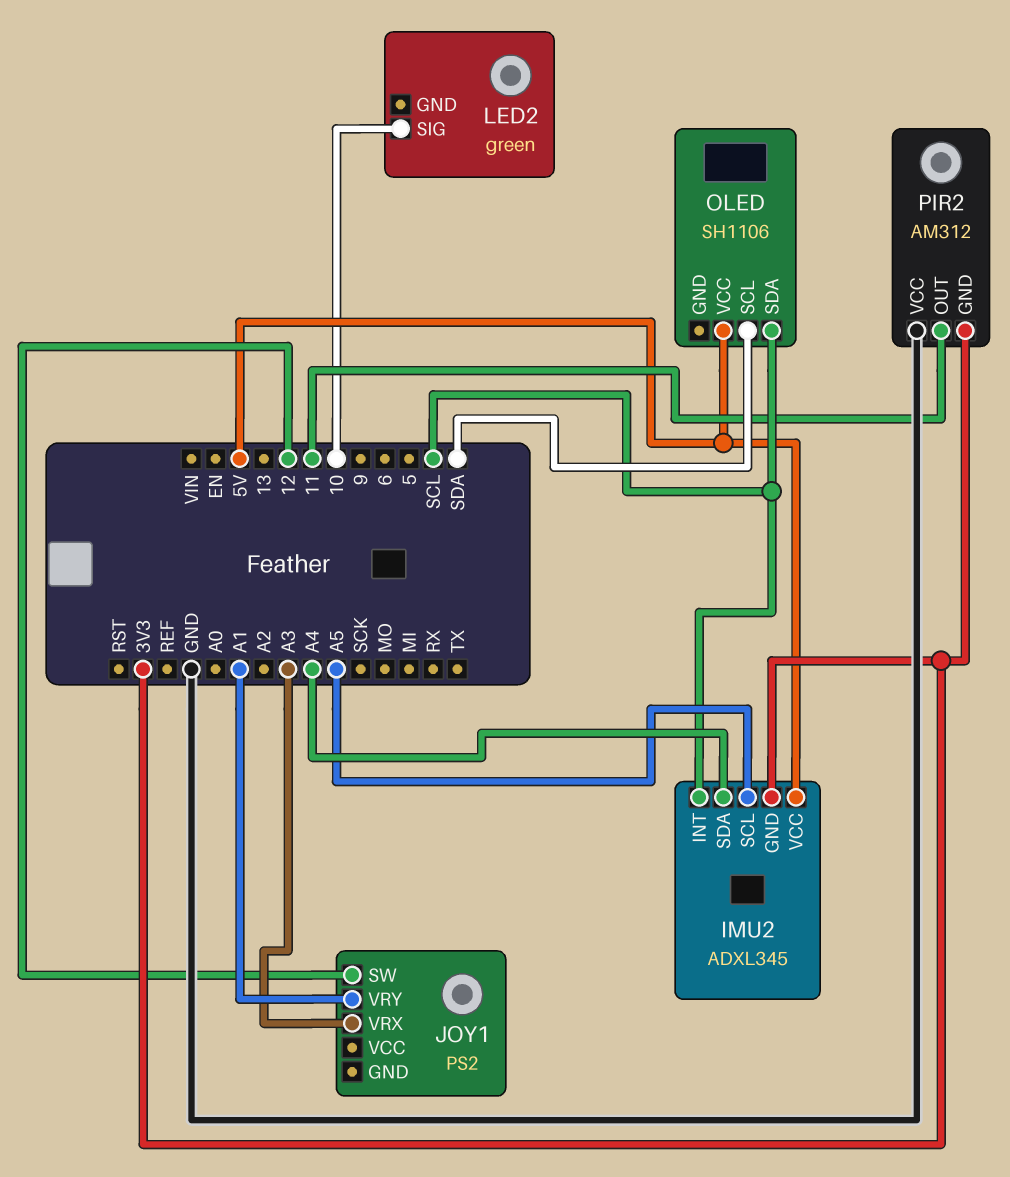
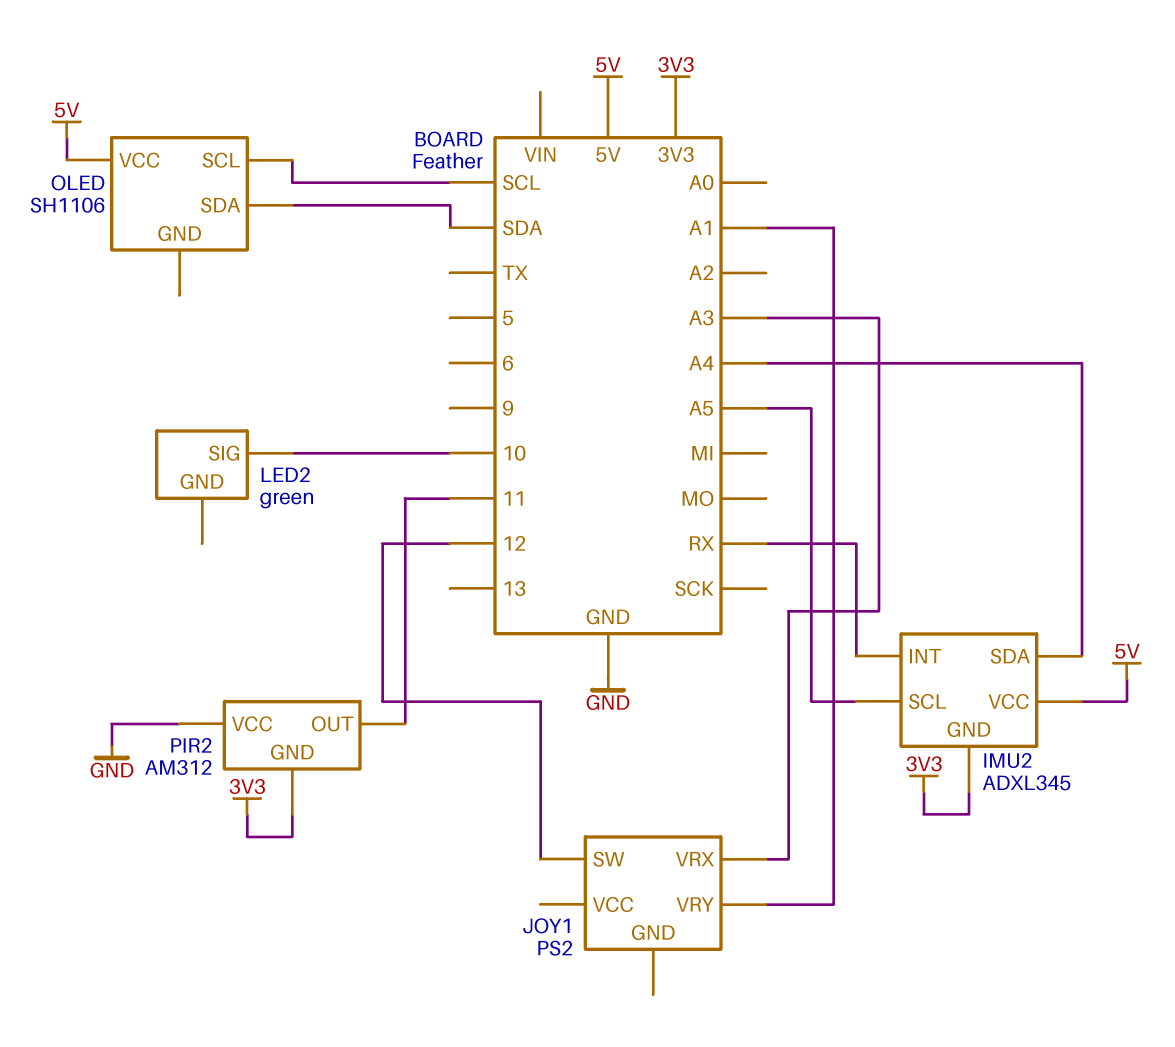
IMU2 pin INT: SCL -> RX
OLED pin SCL: SDA -> SCL
OLED pin SDA: SCL -> SDA

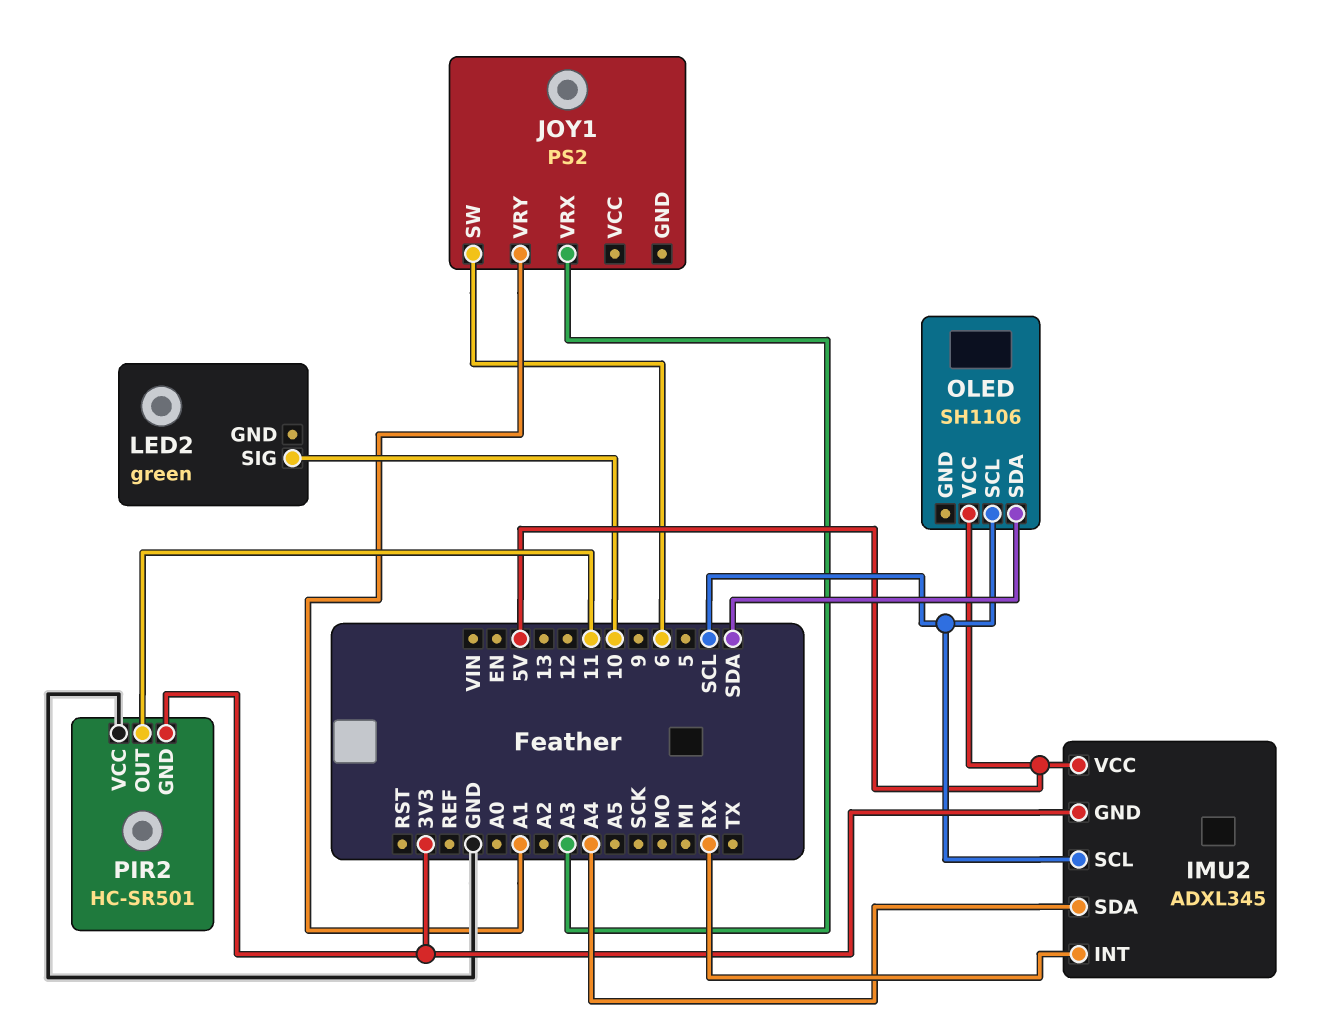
IMU2 pin SCL: A5 -> SCL
JOY1 pin SW: 12 -> 6
PIR2: AM312 -> HC-SR501

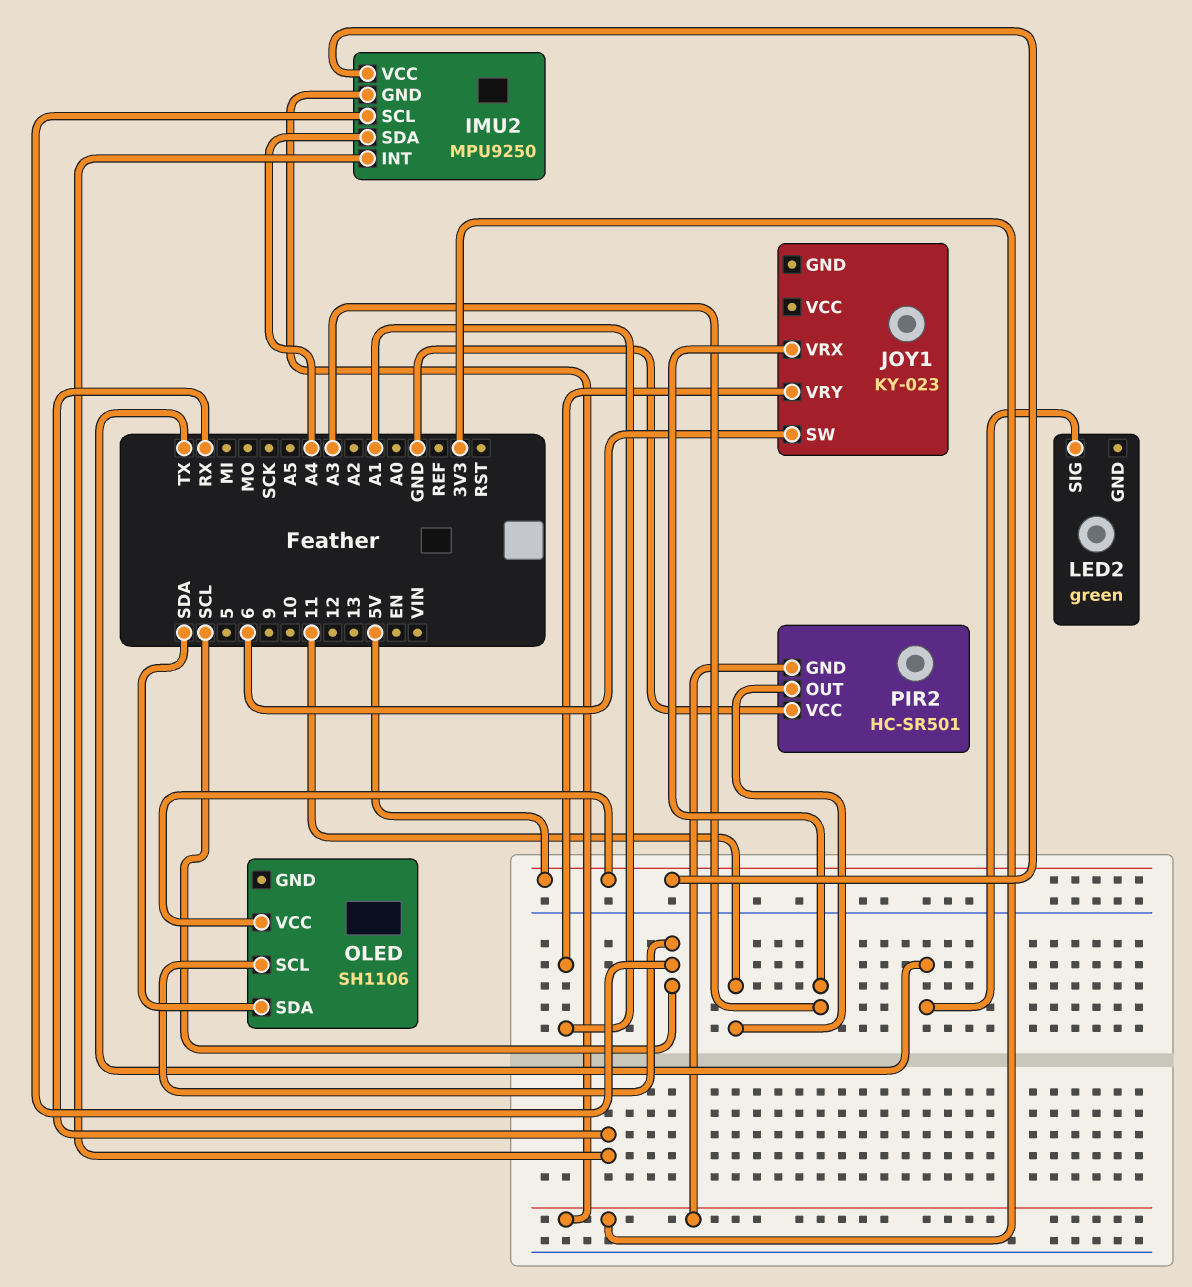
IMU2: ADXL345 -> MPU9250
JOY1: PS2 -> KY-023
LED2 pin SIG: 10 -> TX

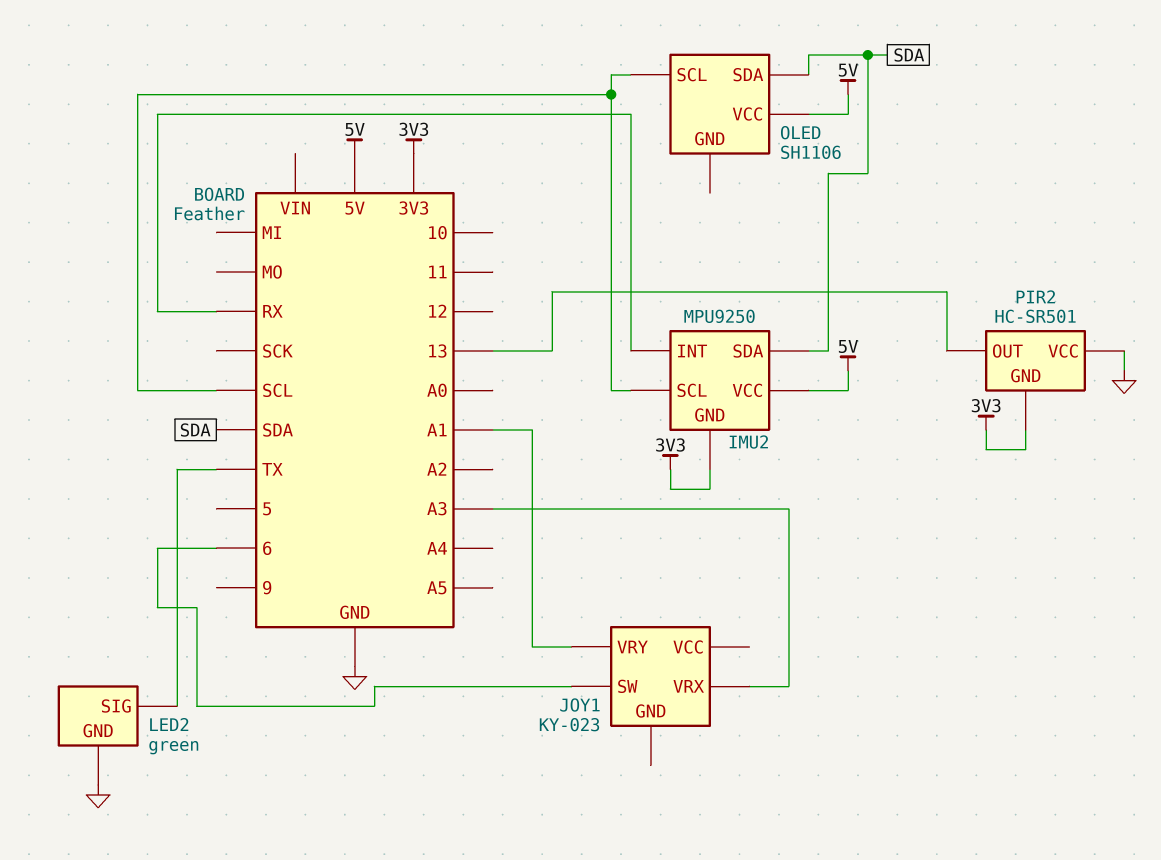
IMU2 pin SDA: A4 -> SDA
LED2 pin GND: none -> GND
PIR2 pin OUT: 11 -> 13

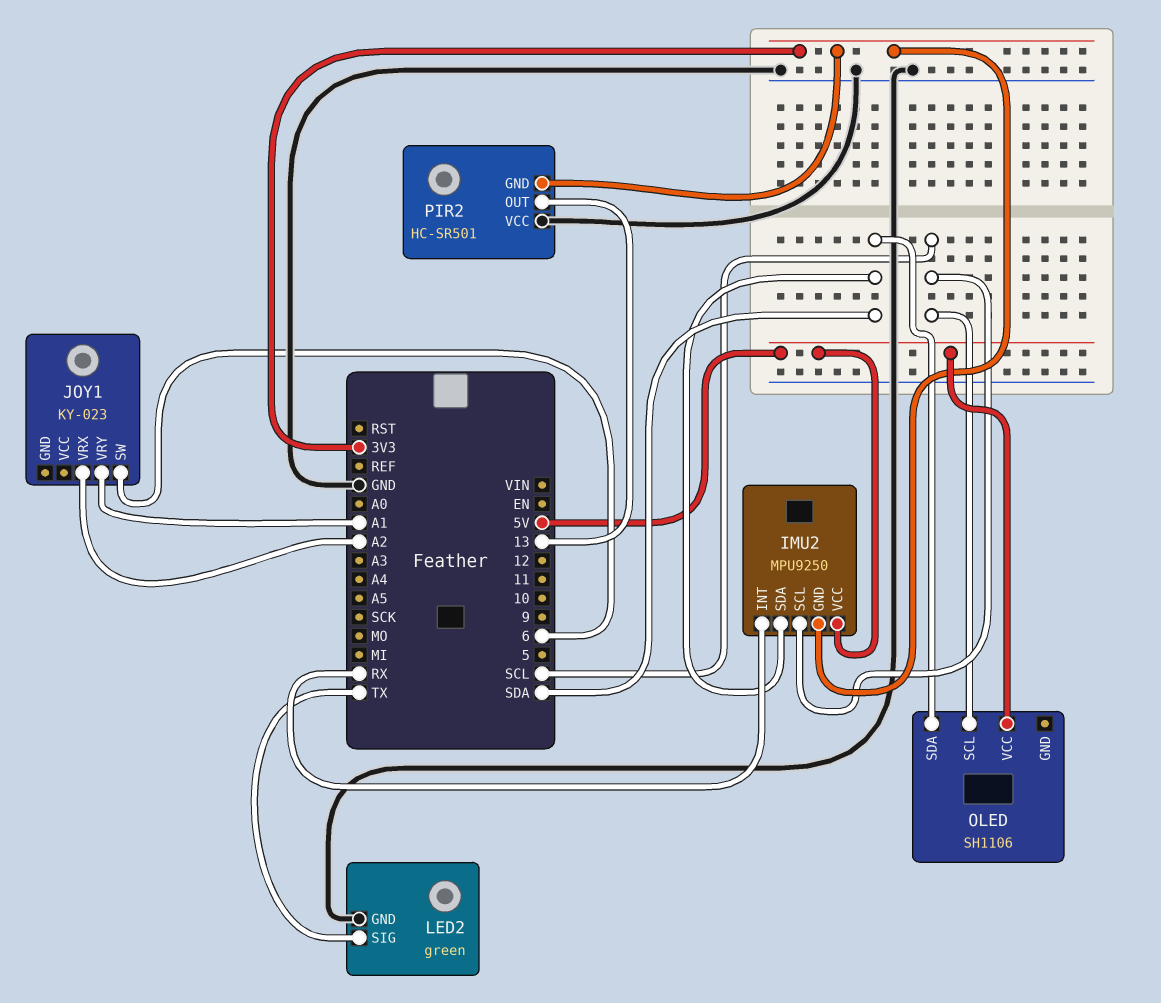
JOY1 pin VRX: A3 -> A2

